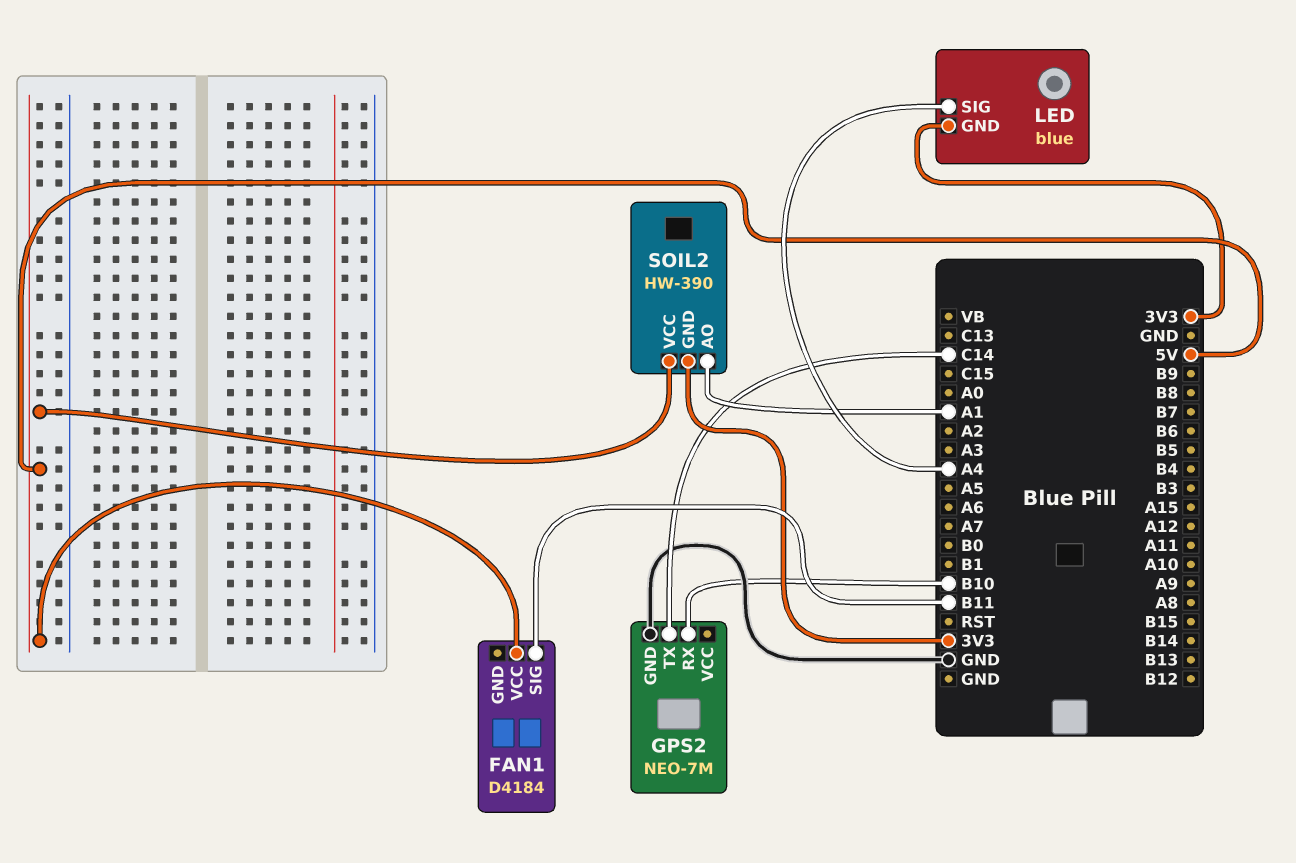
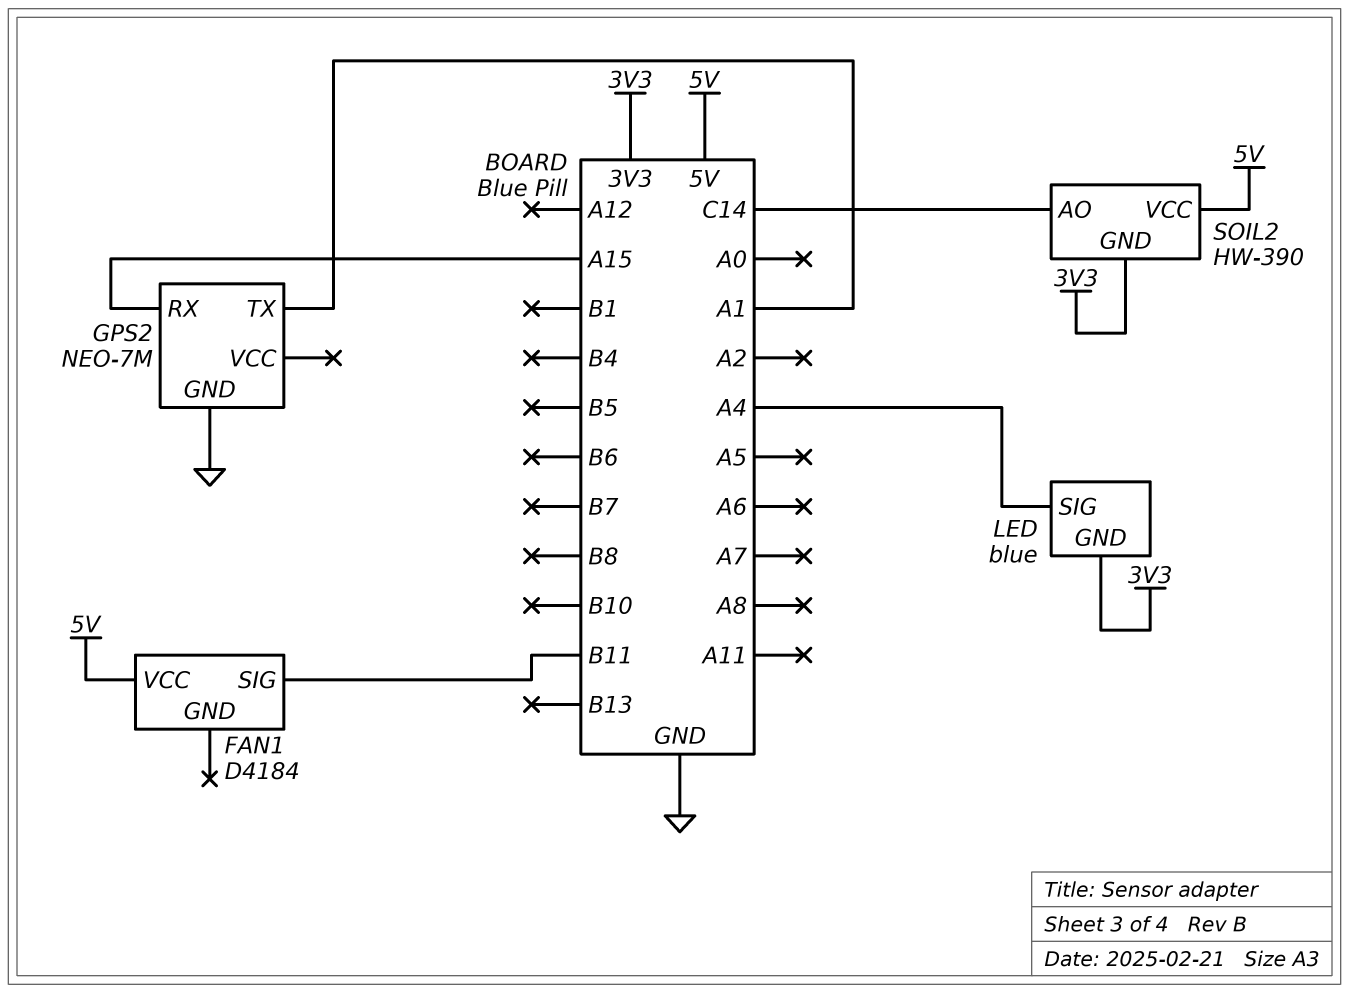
GPS2 pin RX: B10 -> A15
GPS2 pin TX: C14 -> A1
SOIL2 pin AO: A1 -> C14

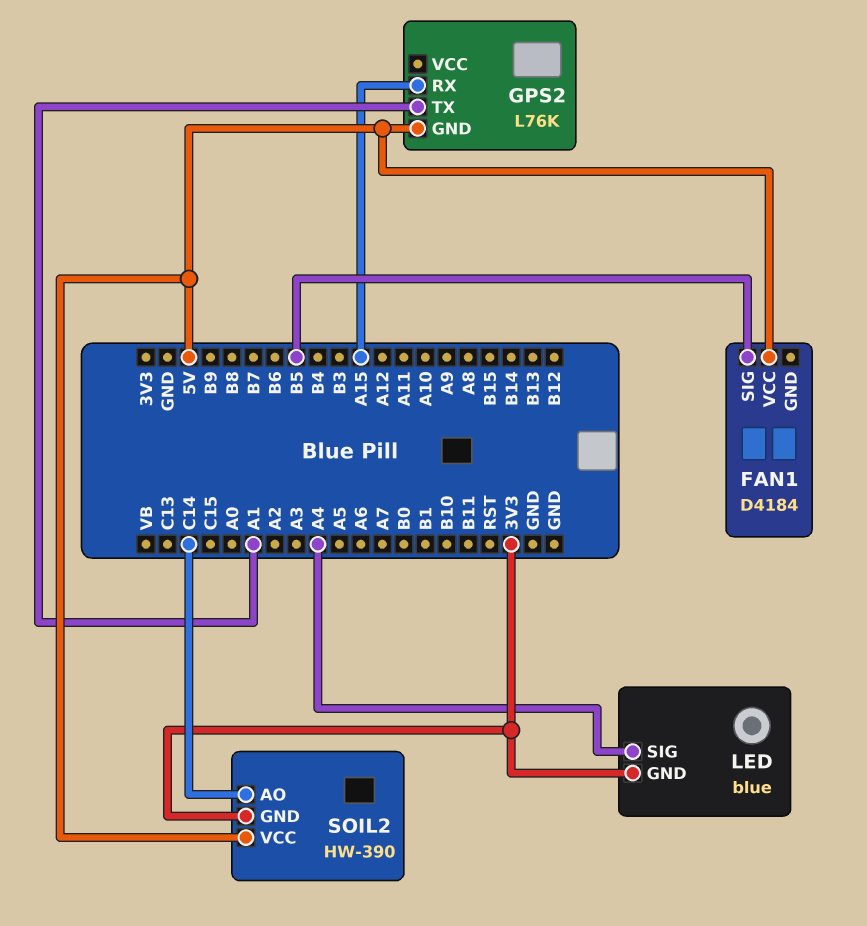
FAN1 pin SIG: B11 -> B5
GPS2: NEO-7M -> L76K
GPS2 pin GND: GND -> 5V

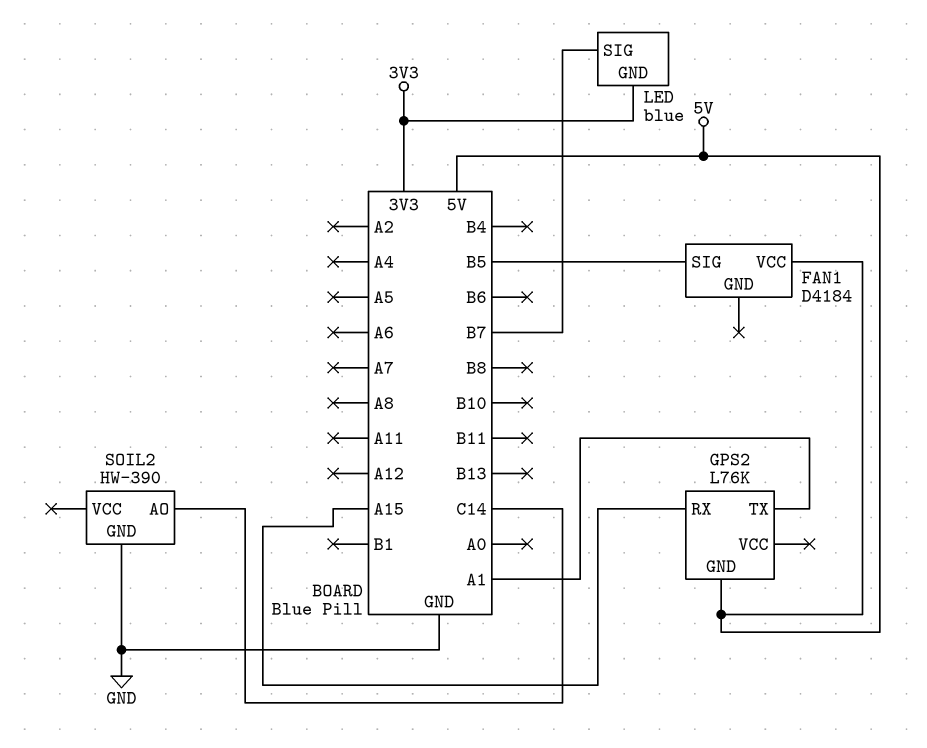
LED pin SIG: A4 -> B7
SOIL2 pin GND: 3V3 -> GND
SOIL2 pin VCC: 5V -> none

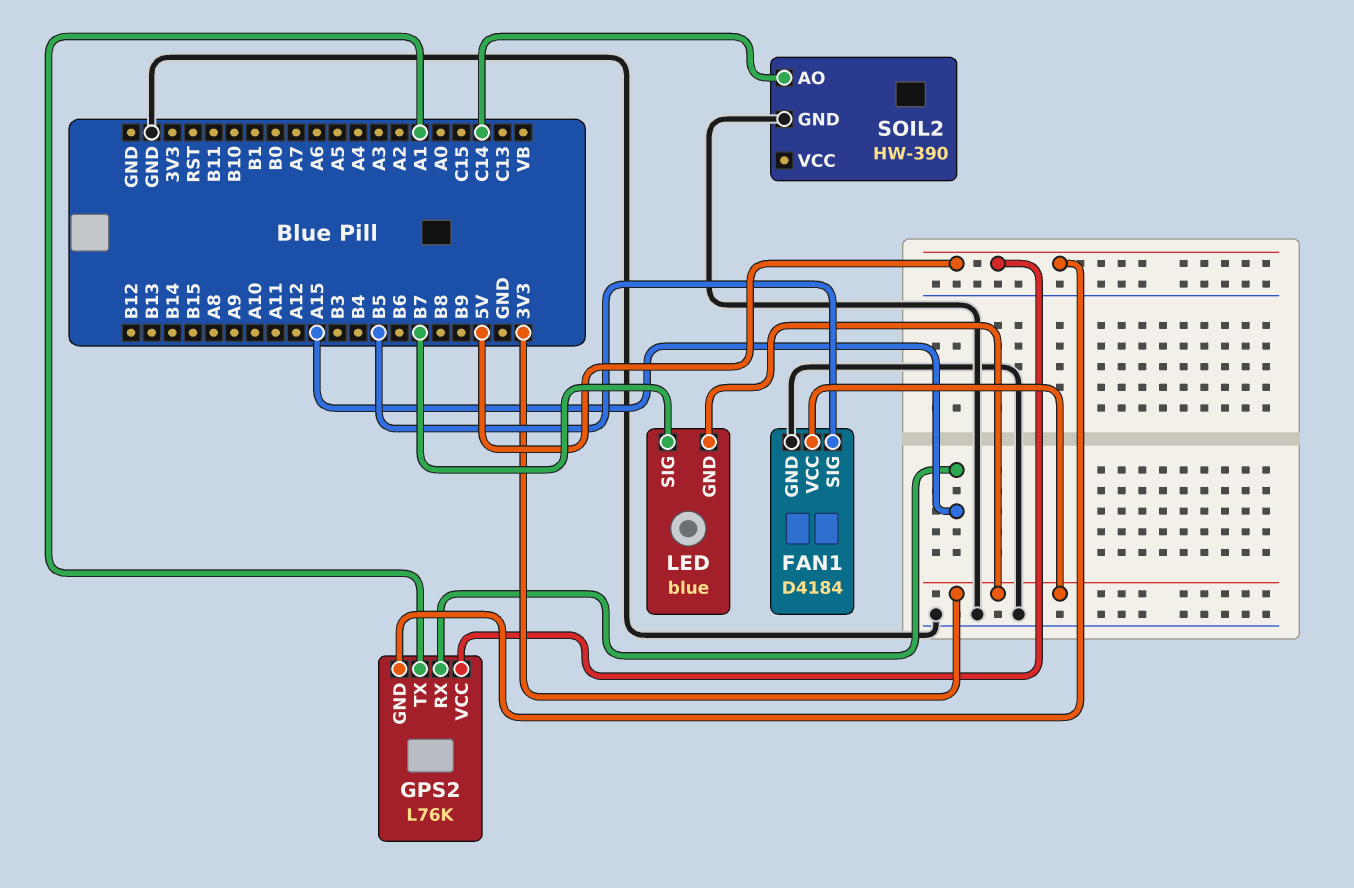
FAN1 pin GND: none -> GND
FAN1 pin VCC: 5V -> 3V3
GPS2 pin VCC: none -> 5V

